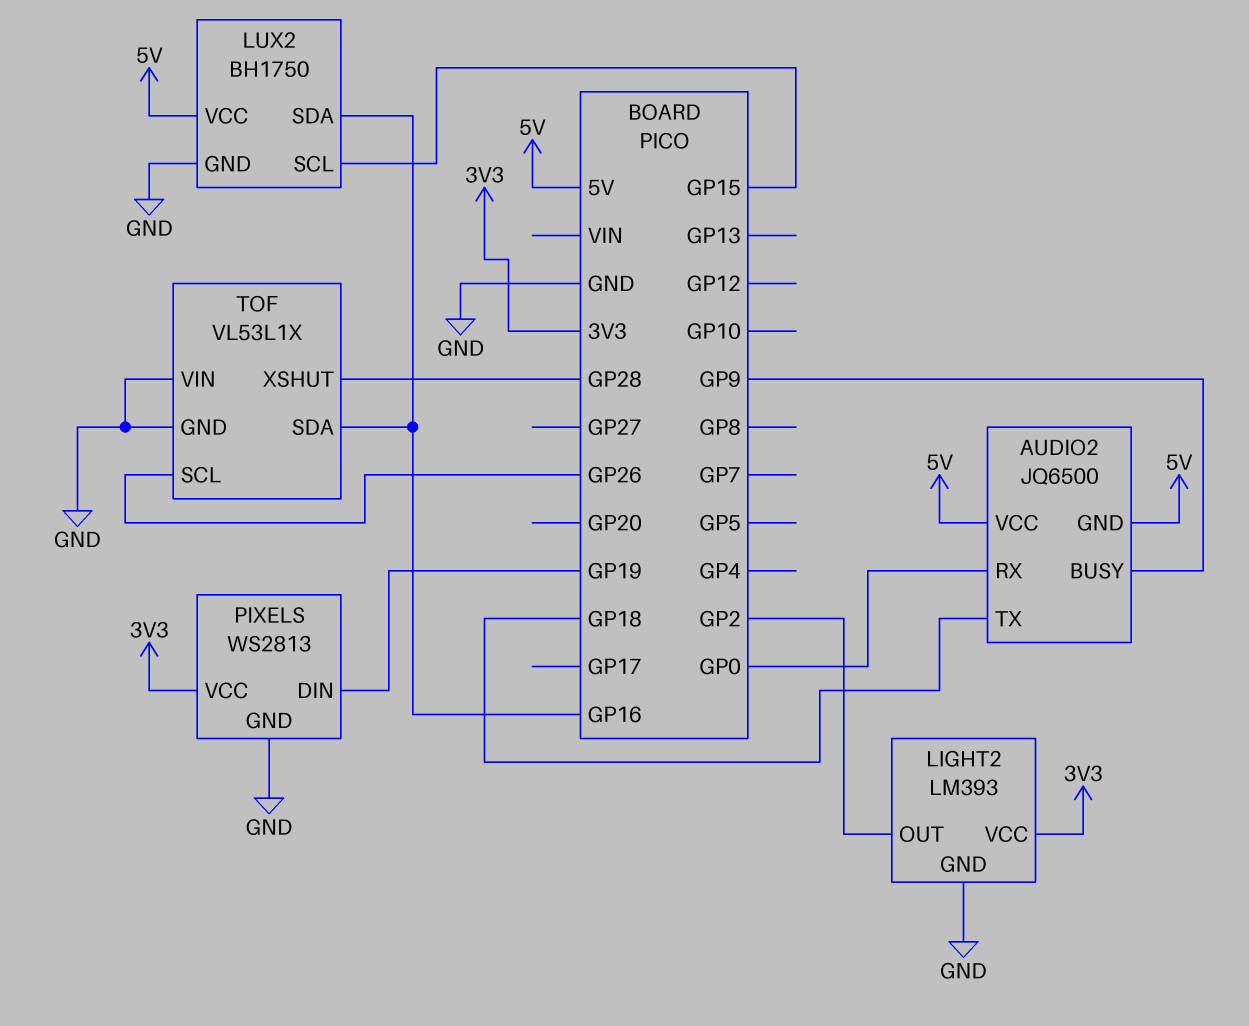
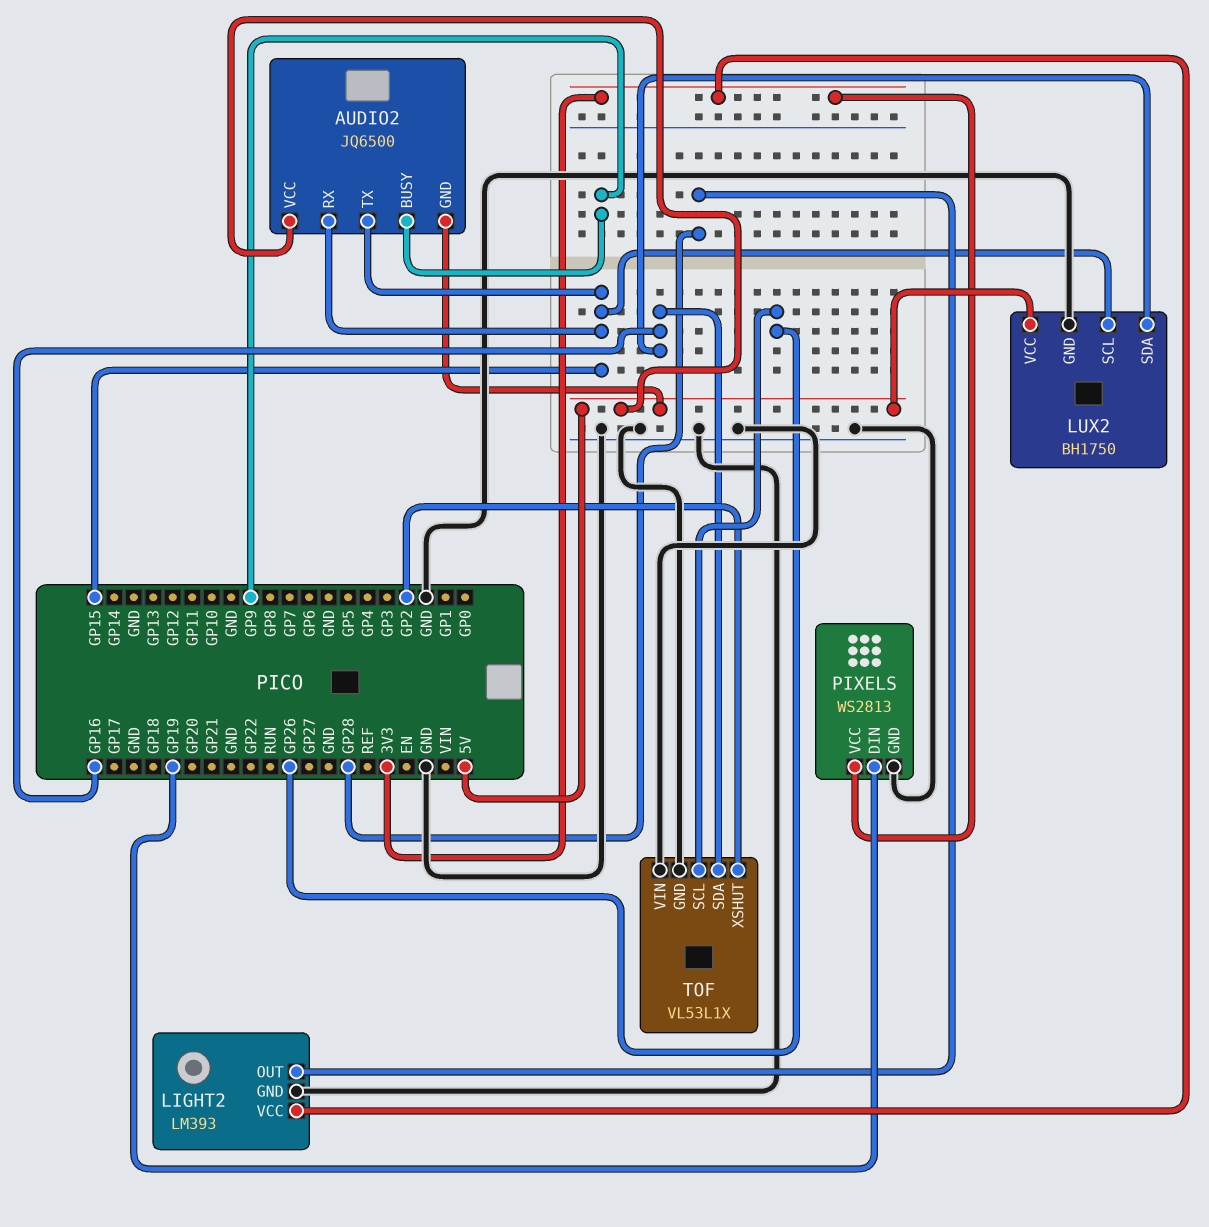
AUDIO2 pin RX: GP0 -> GP15
AUDIO2 pin TX: GP18 -> GP15
LIGHT2 pin OUT: GP2 -> GP28
TOF pin XSHUT: GP28 -> GP2

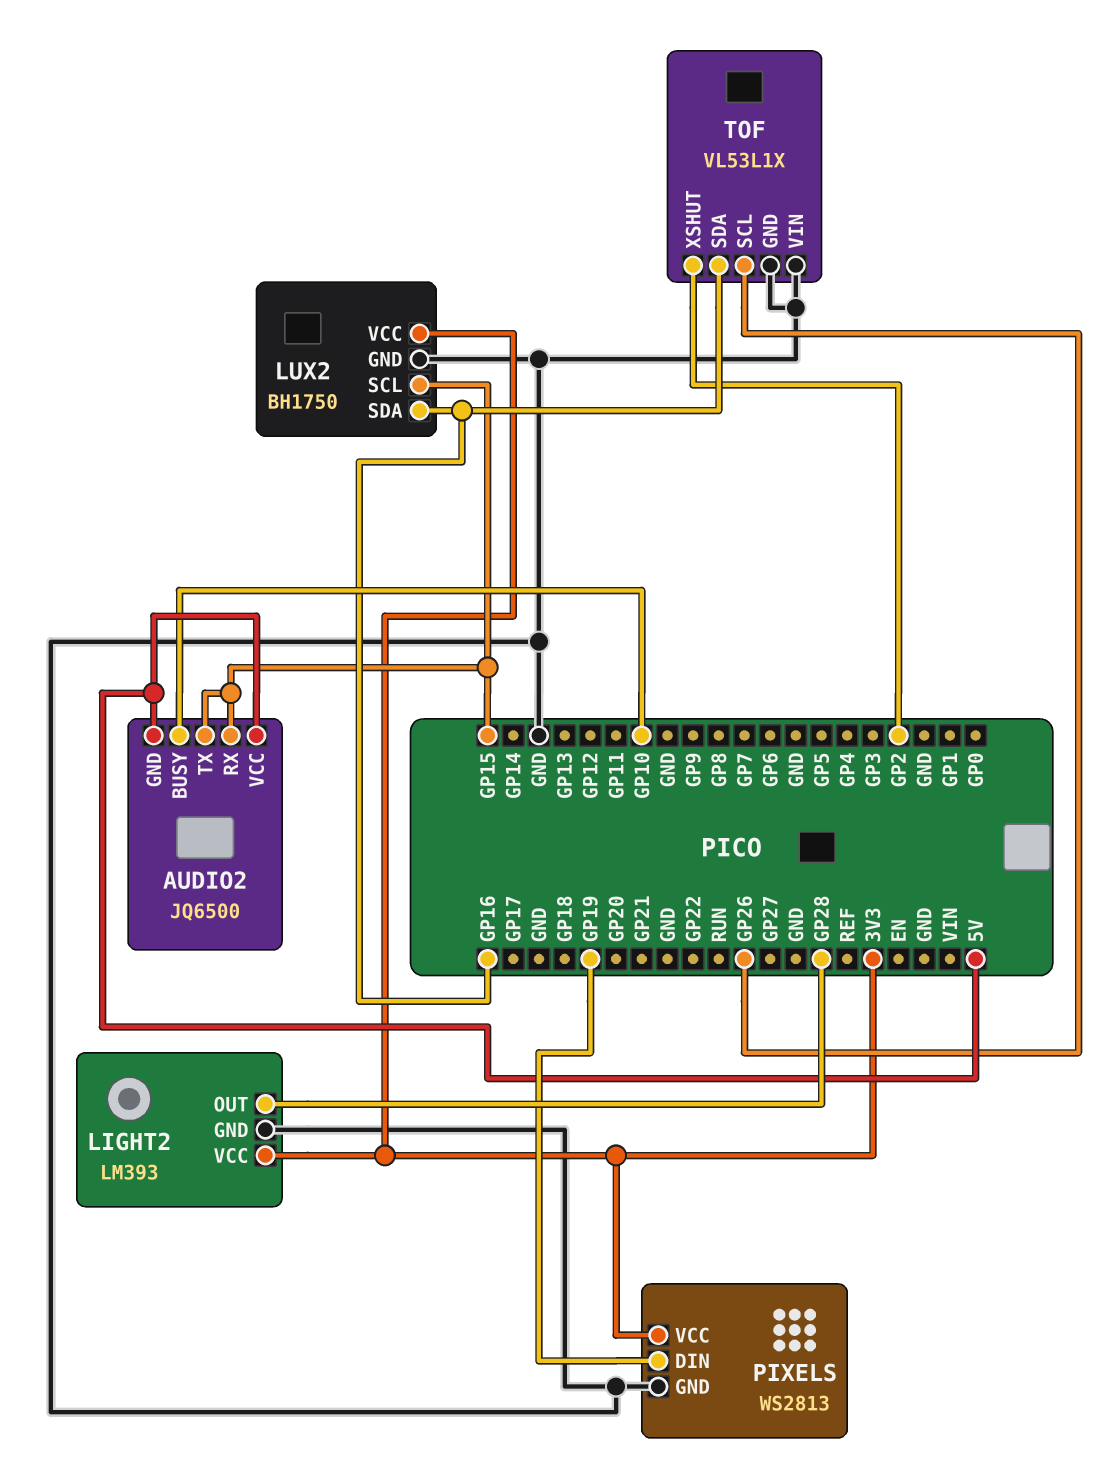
AUDIO2 pin BUSY: GP9 -> GP10
LUX2 pin VCC: 5V -> 3V3

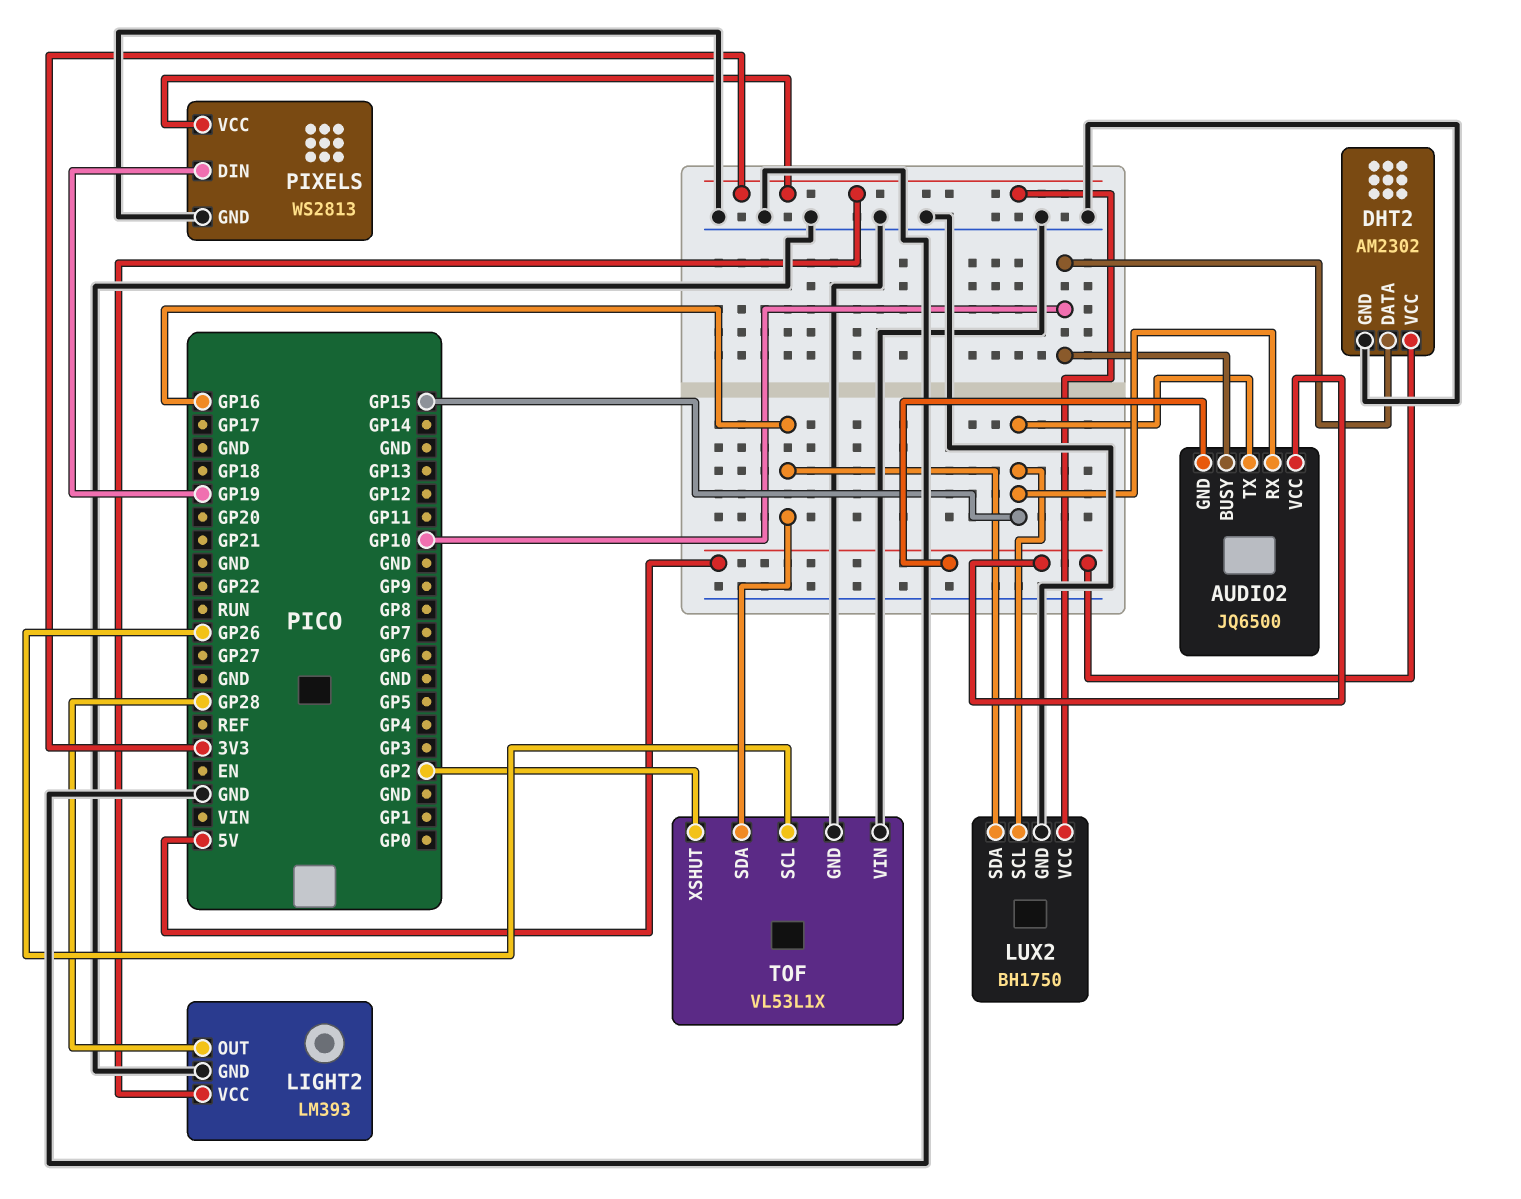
DHT2: none -> AM2302
DHT2 pin DATA: none -> GP10
DHT2 pin GND: none -> GND
DHT2 pin VCC: none -> 5V

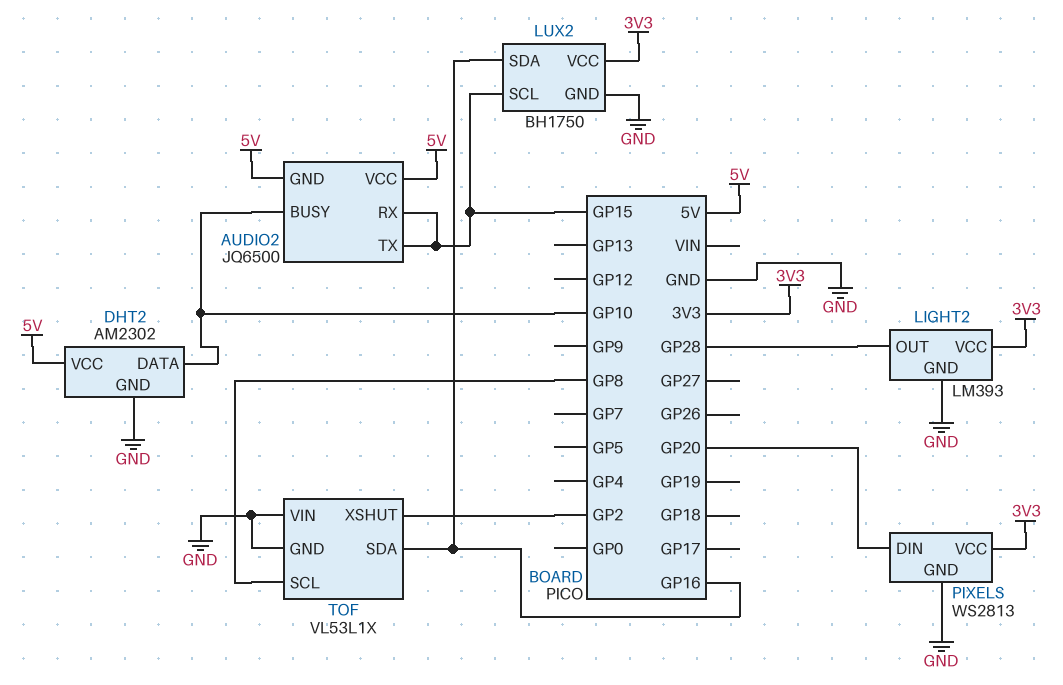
PIXELS pin DIN: GP19 -> GP20
TOF pin SCL: GP26 -> GP8

